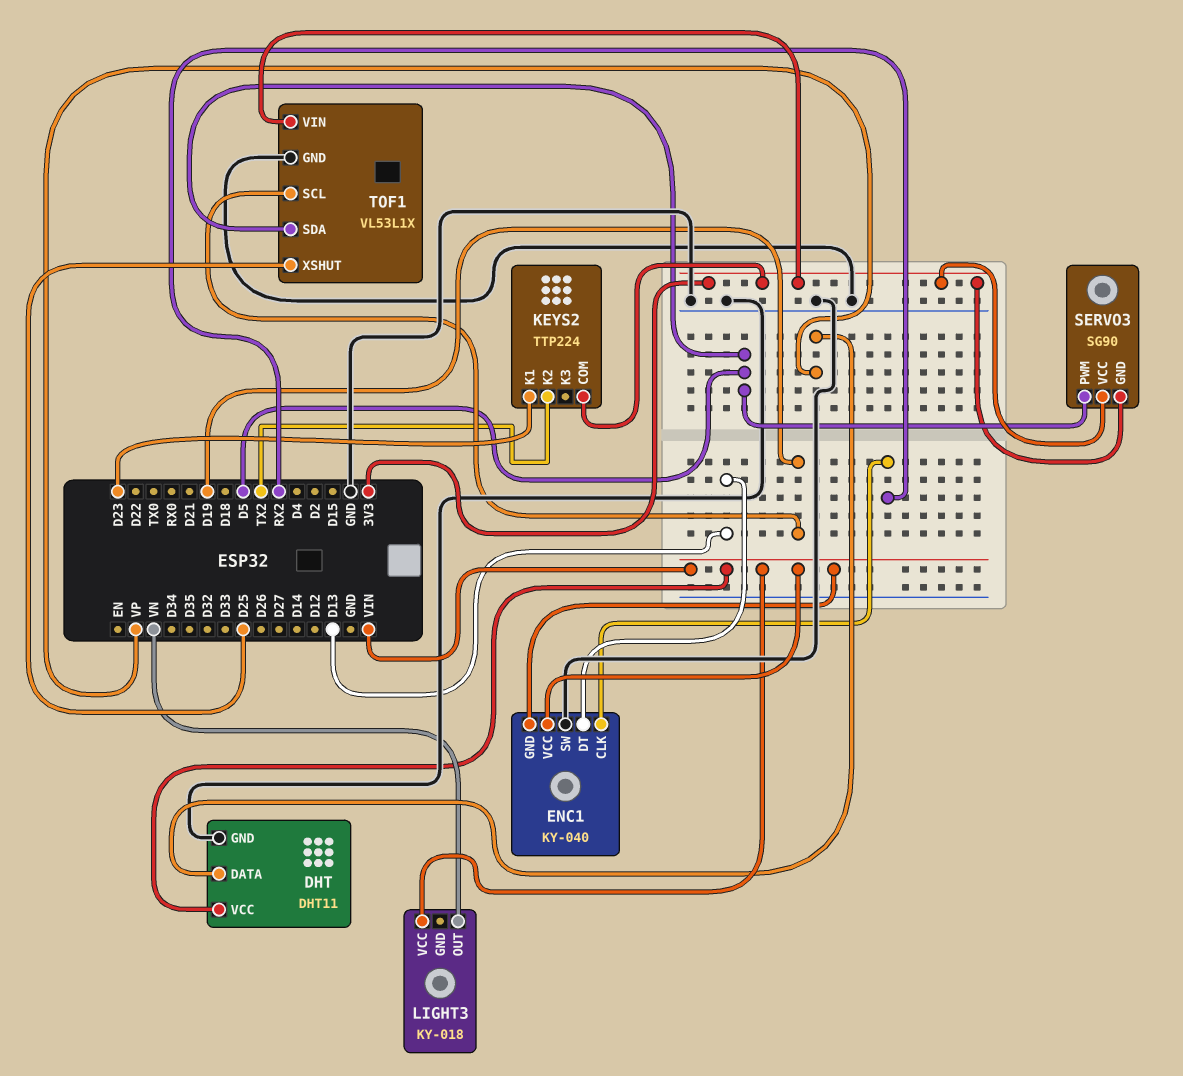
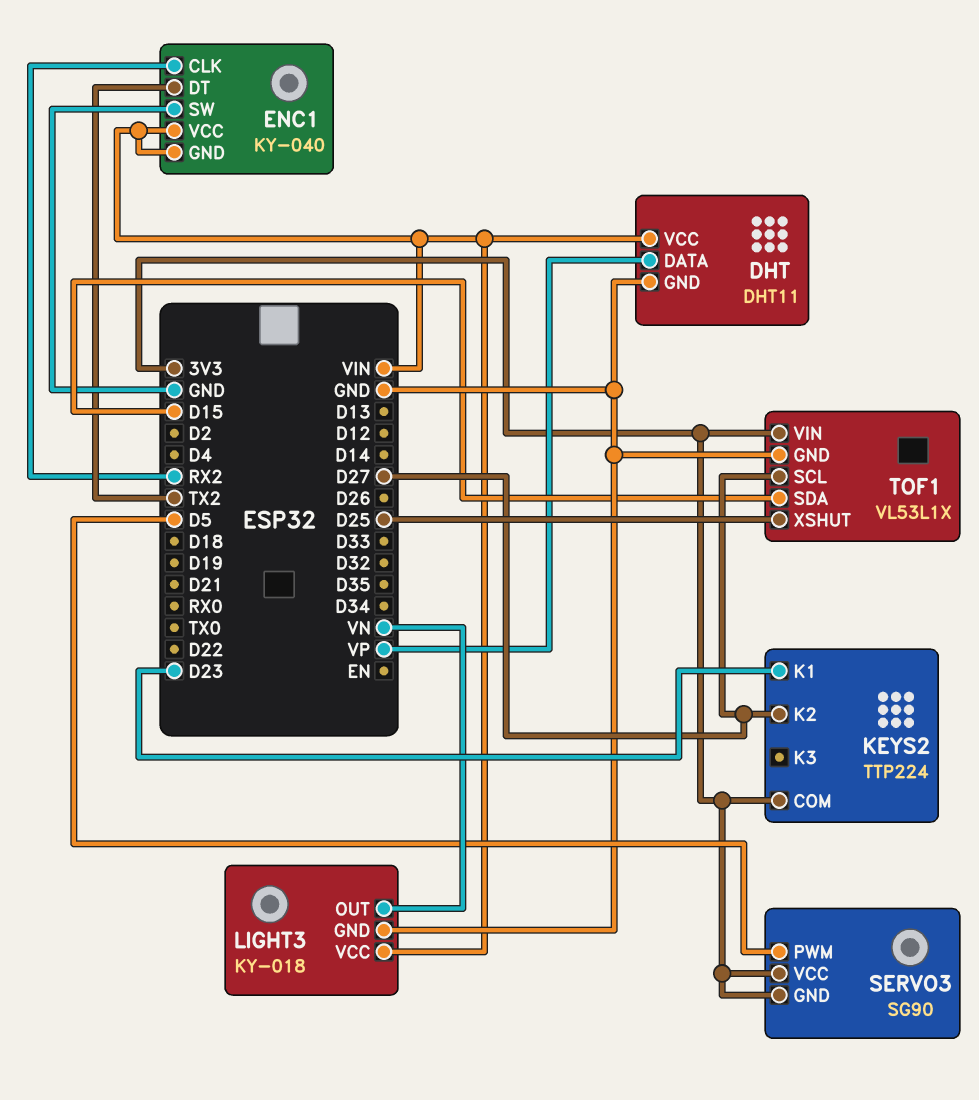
ENC1 pin DT: D13 -> TX2
KEYS2 pin K2: TX2 -> D27
LIGHT3 pin GND: none -> GND
TOF1 pin SCL: D19 -> D27
TOF1 pin SDA: D5 -> D15

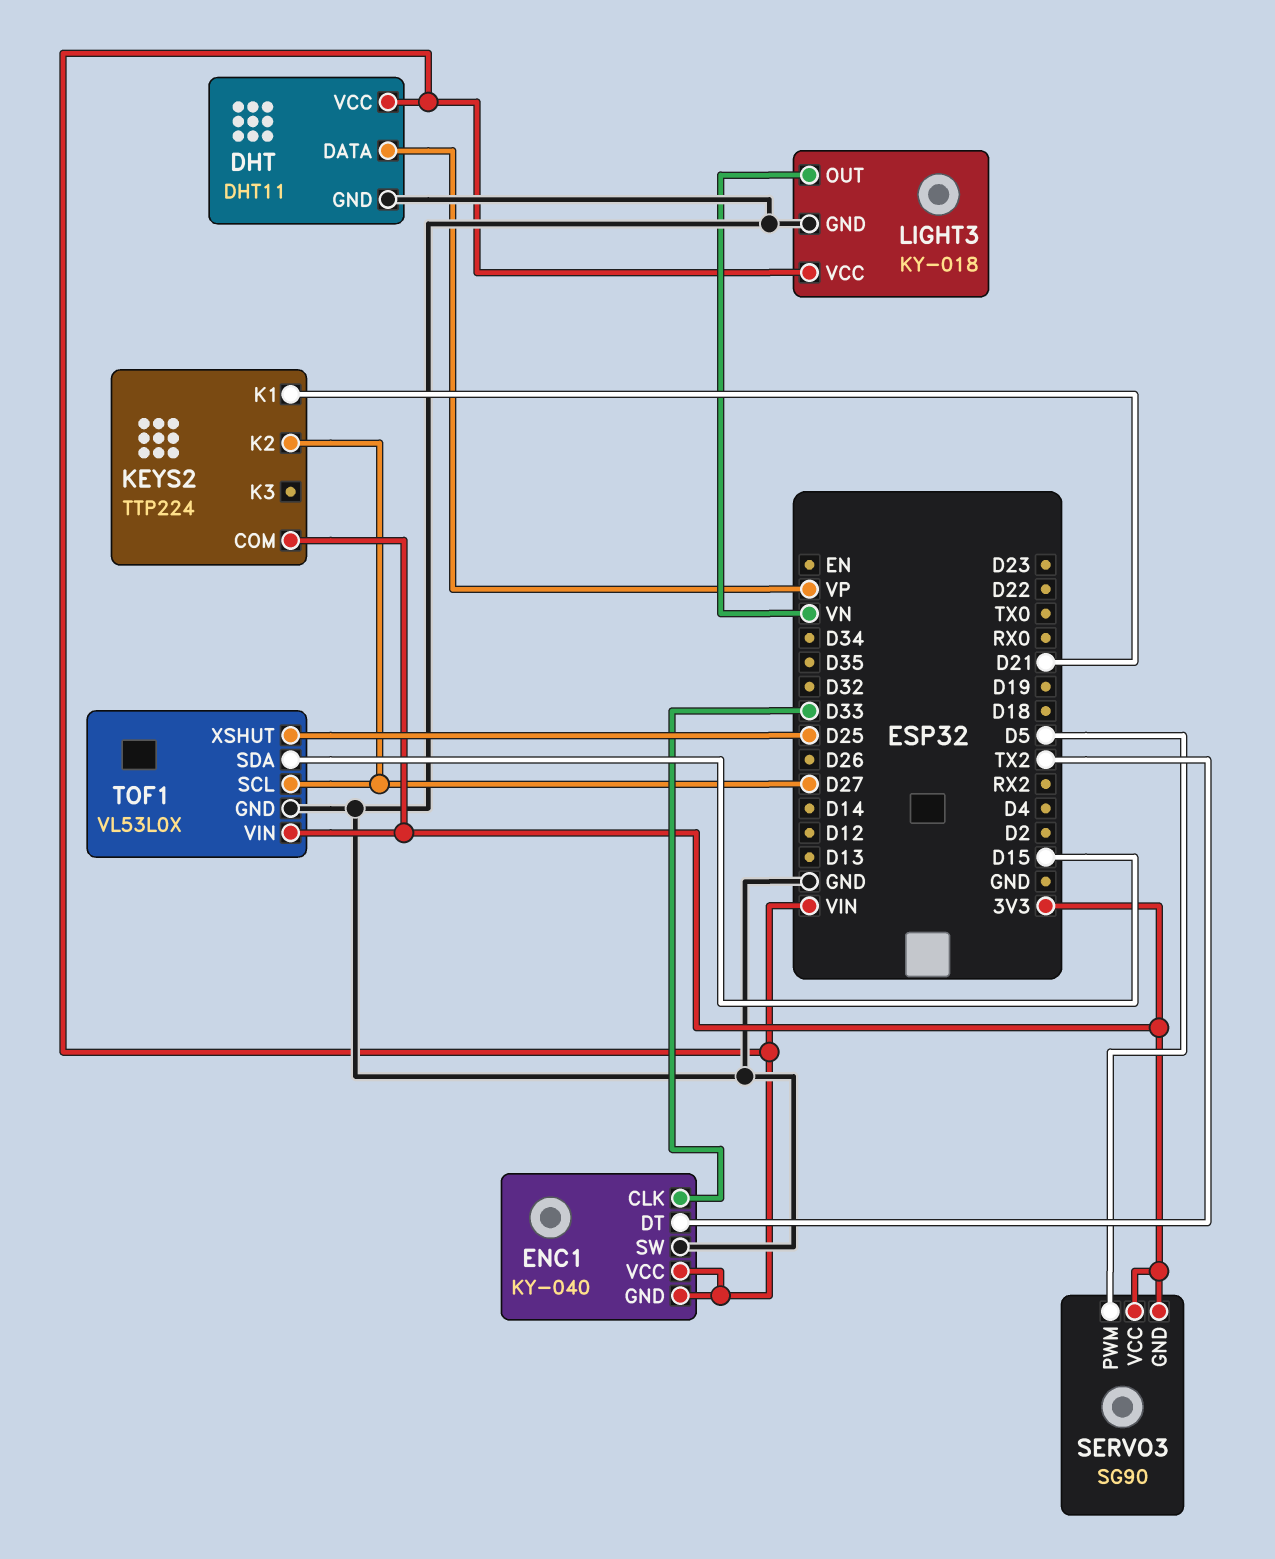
ENC1 pin CLK: RX2 -> D33
KEYS2 pin K1: D23 -> D21
TOF1: VL53L1X -> VL53L0X

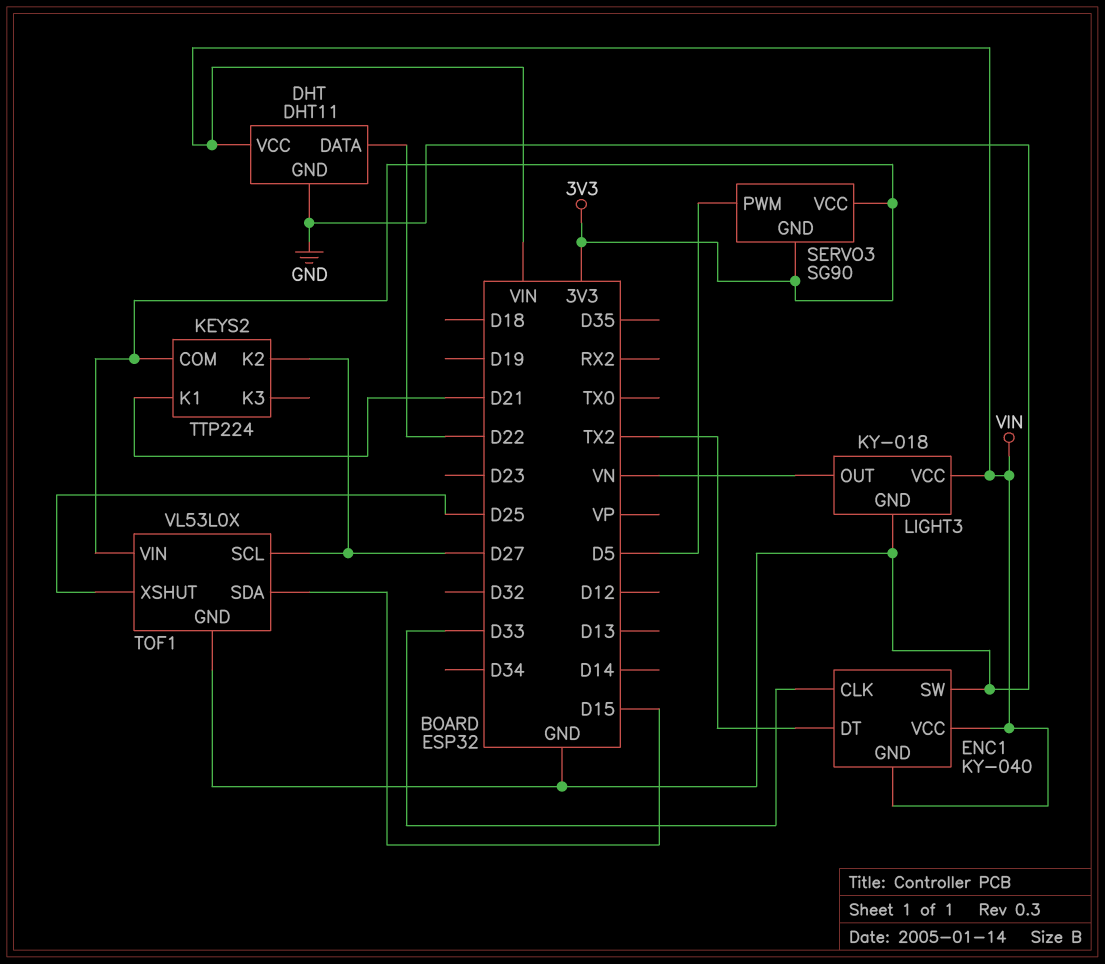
DHT pin DATA: VP -> D22

